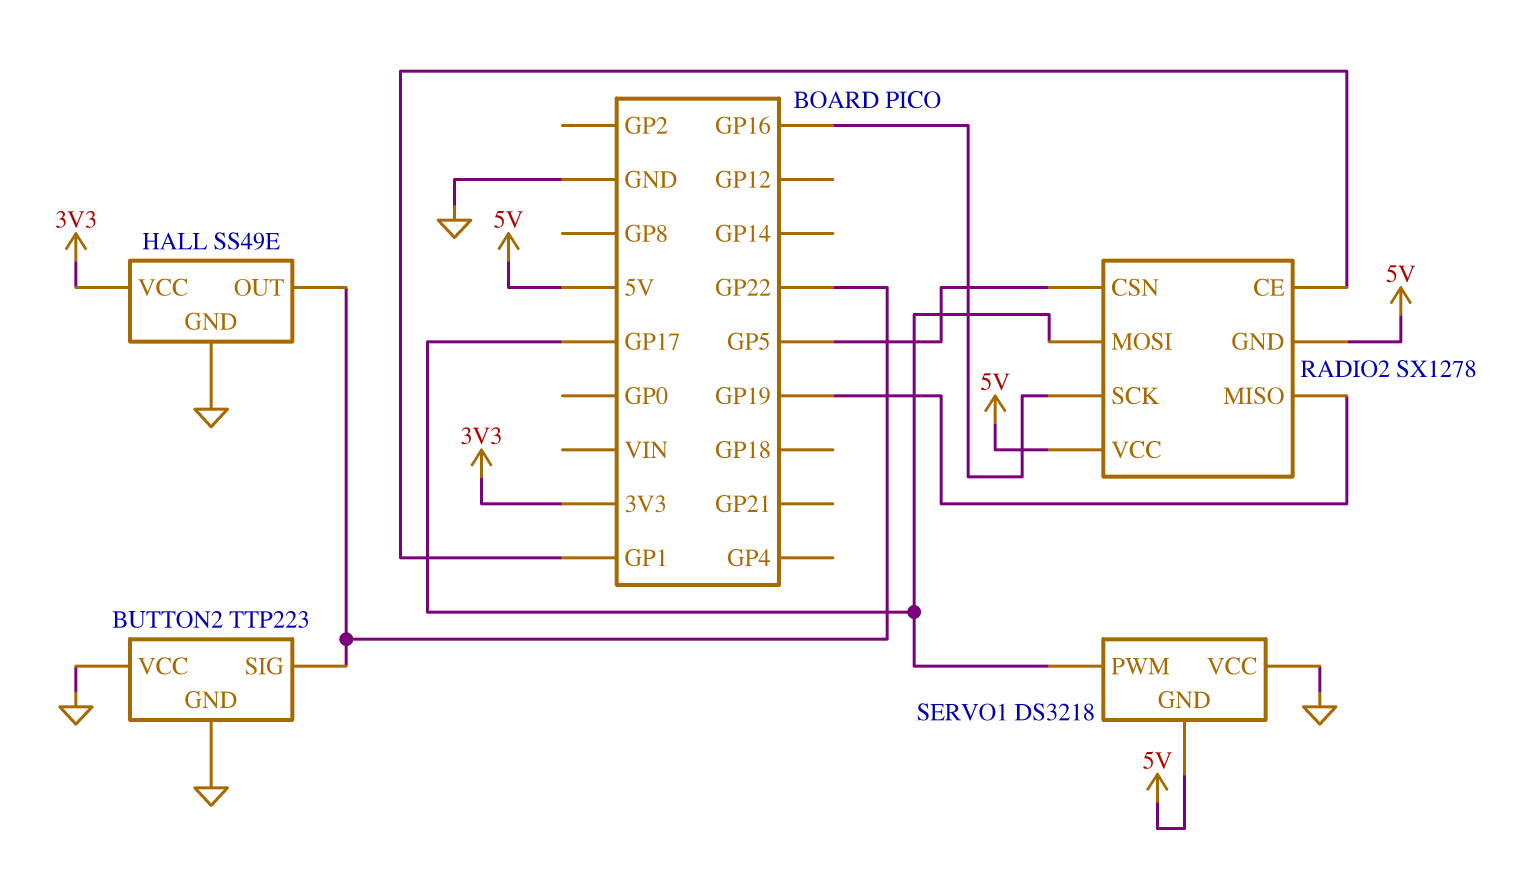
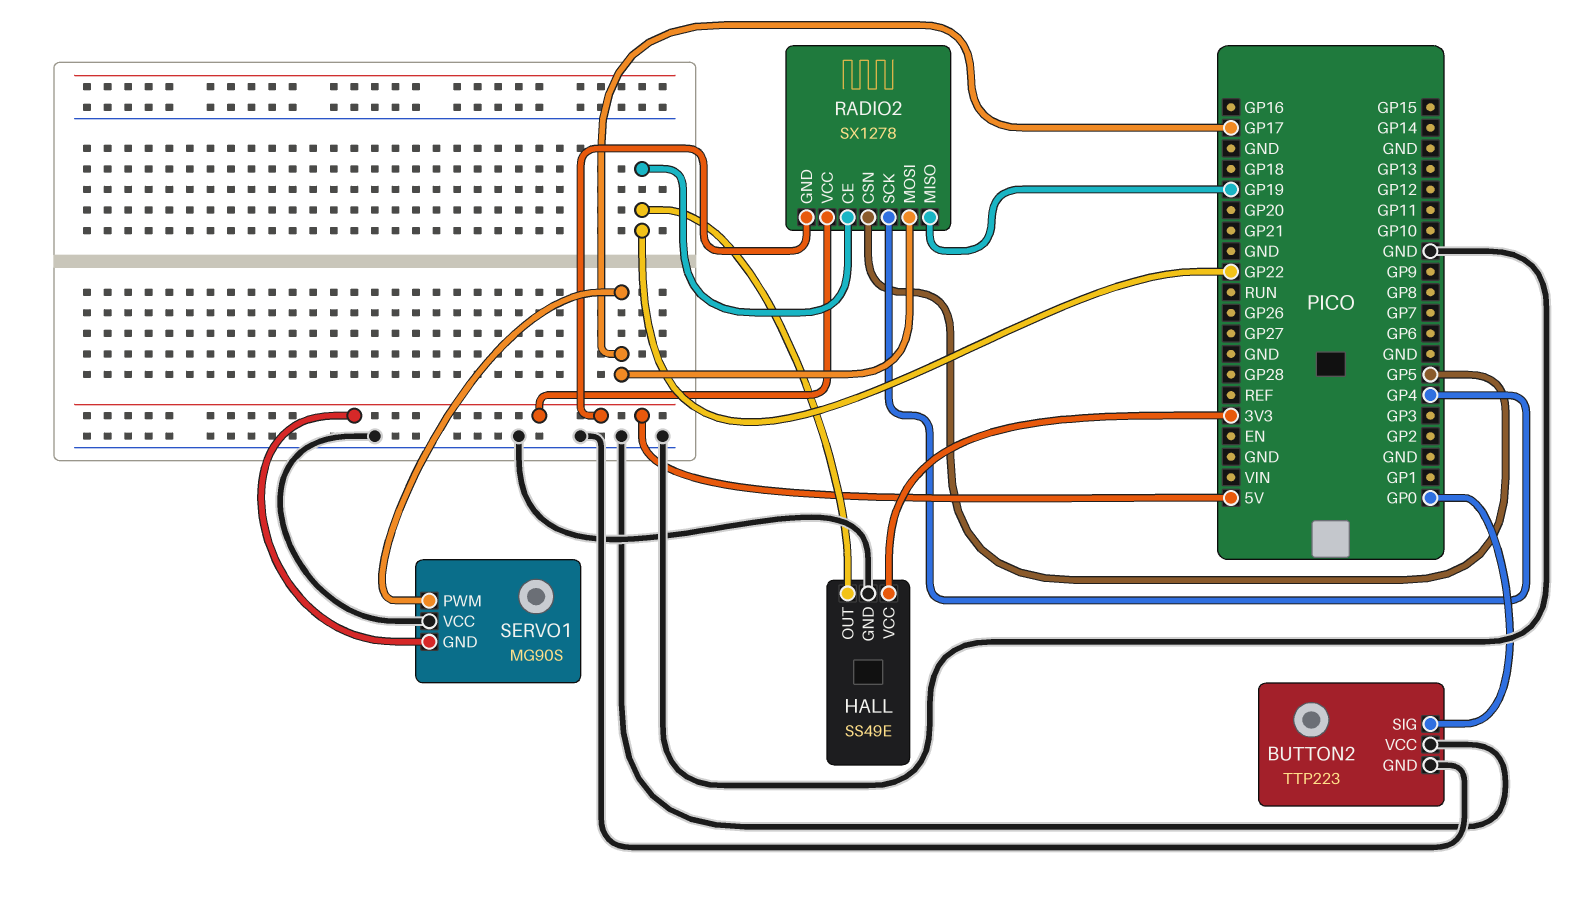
BUTTON2 pin SIG: GP22 -> GP0
RADIO2 pin CE: GP1 -> GP22
RADIO2 pin SCK: GP16 -> GP4
SERVO1: DS3218 -> MG90S

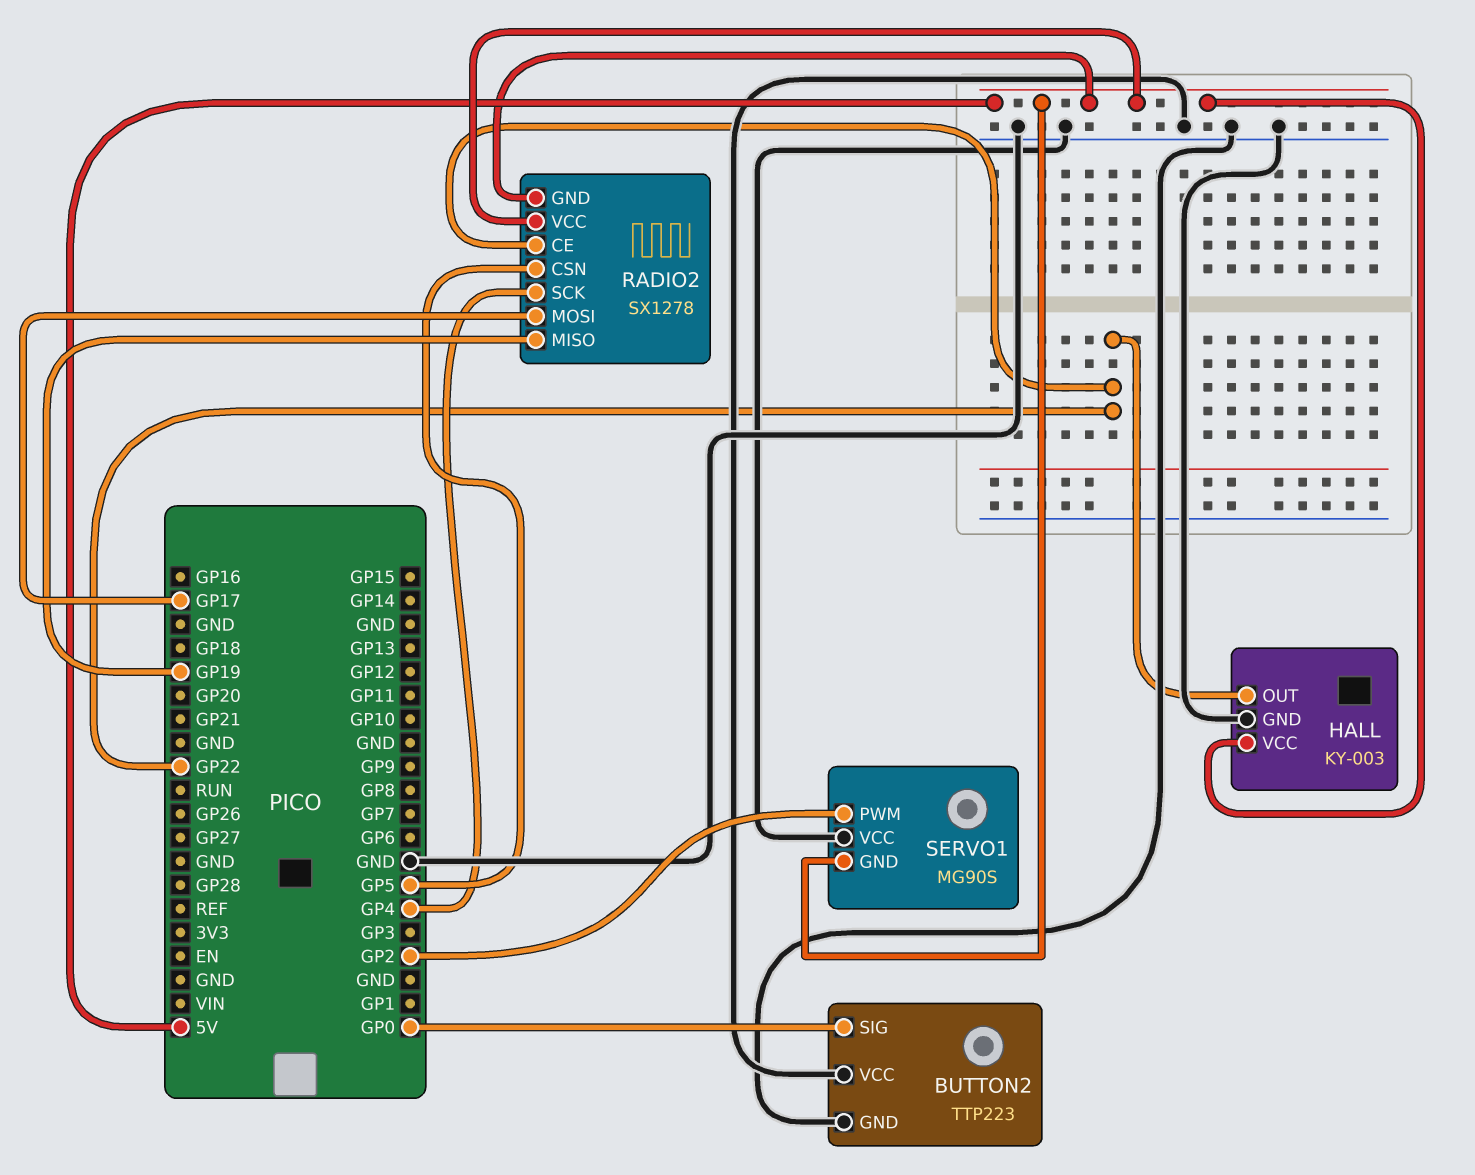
HALL: SS49E -> KY-003
HALL pin VCC: 3V3 -> 5V
SERVO1 pin PWM: GP17 -> GP2

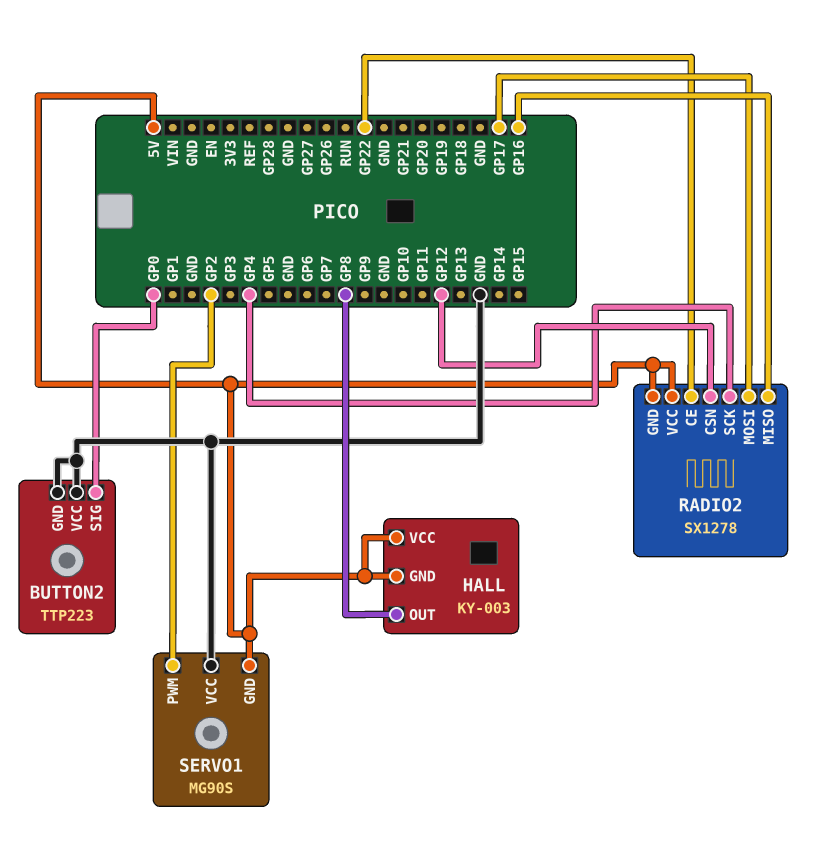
HALL pin GND: GND -> 5V
HALL pin OUT: GP22 -> GP8
RADIO2 pin CSN: GP5 -> GP12
RADIO2 pin MISO: GP19 -> GP16

